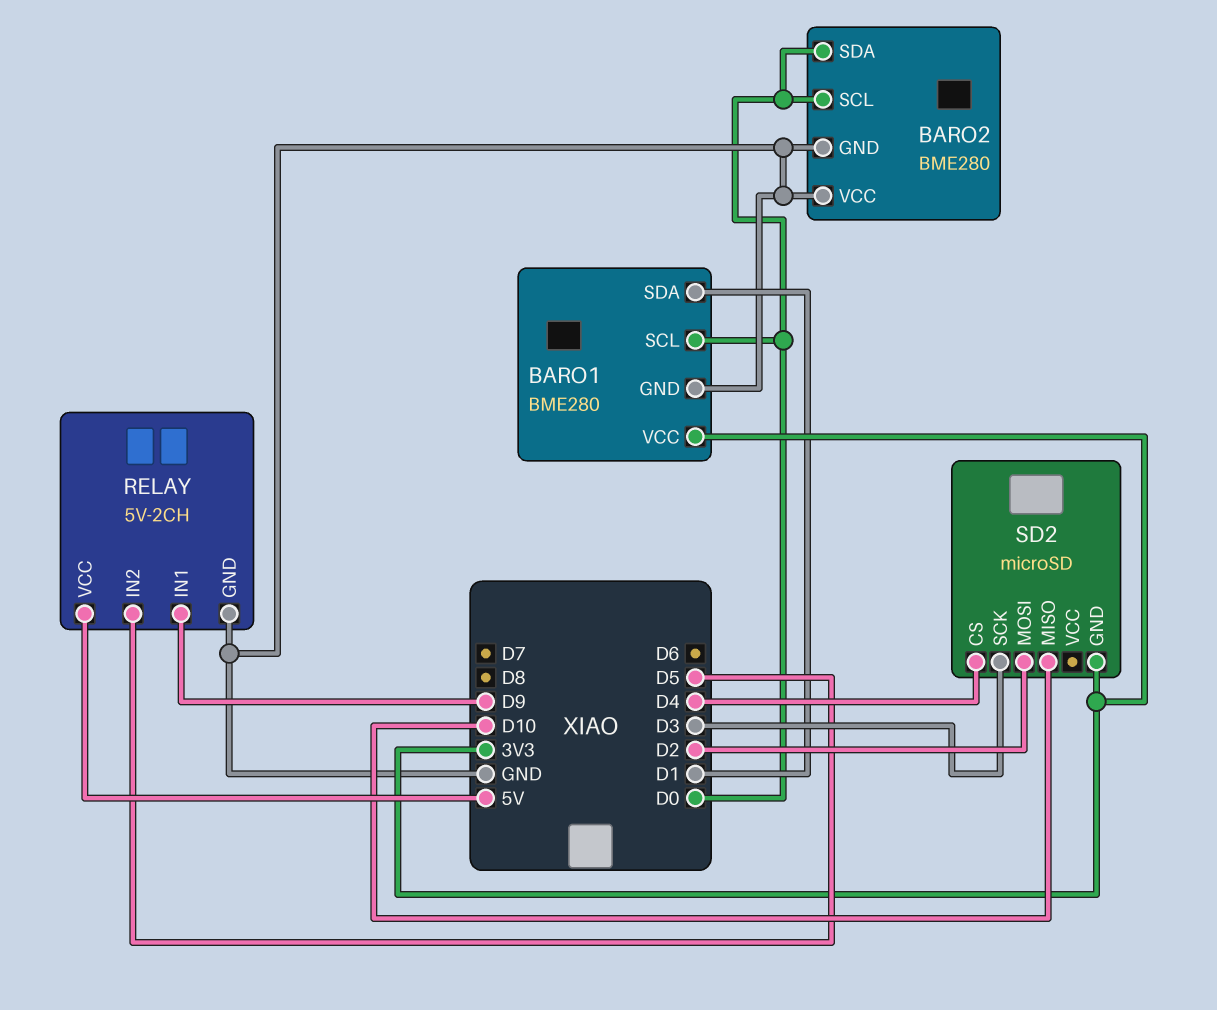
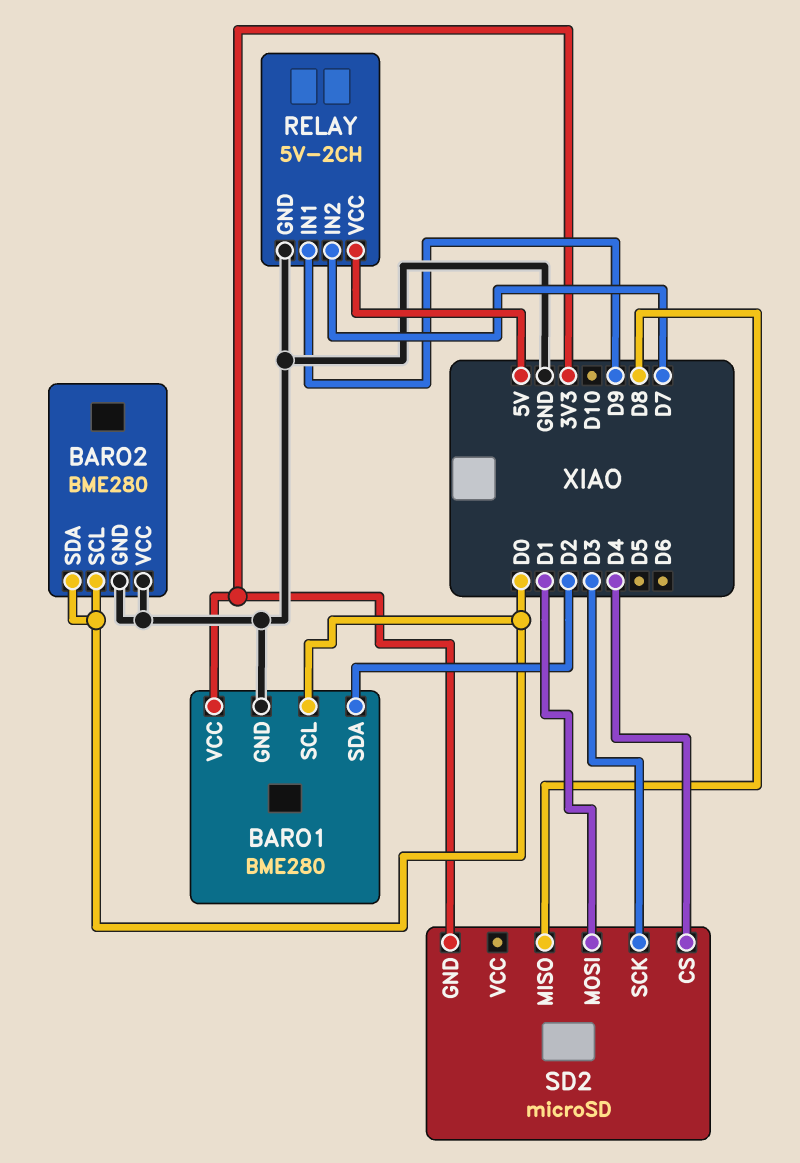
BARO1 pin SDA: D1 -> D2
RELAY pin IN2: D5 -> D7
SD2 pin MISO: D10 -> D8
SD2 pin MOSI: D2 -> D1

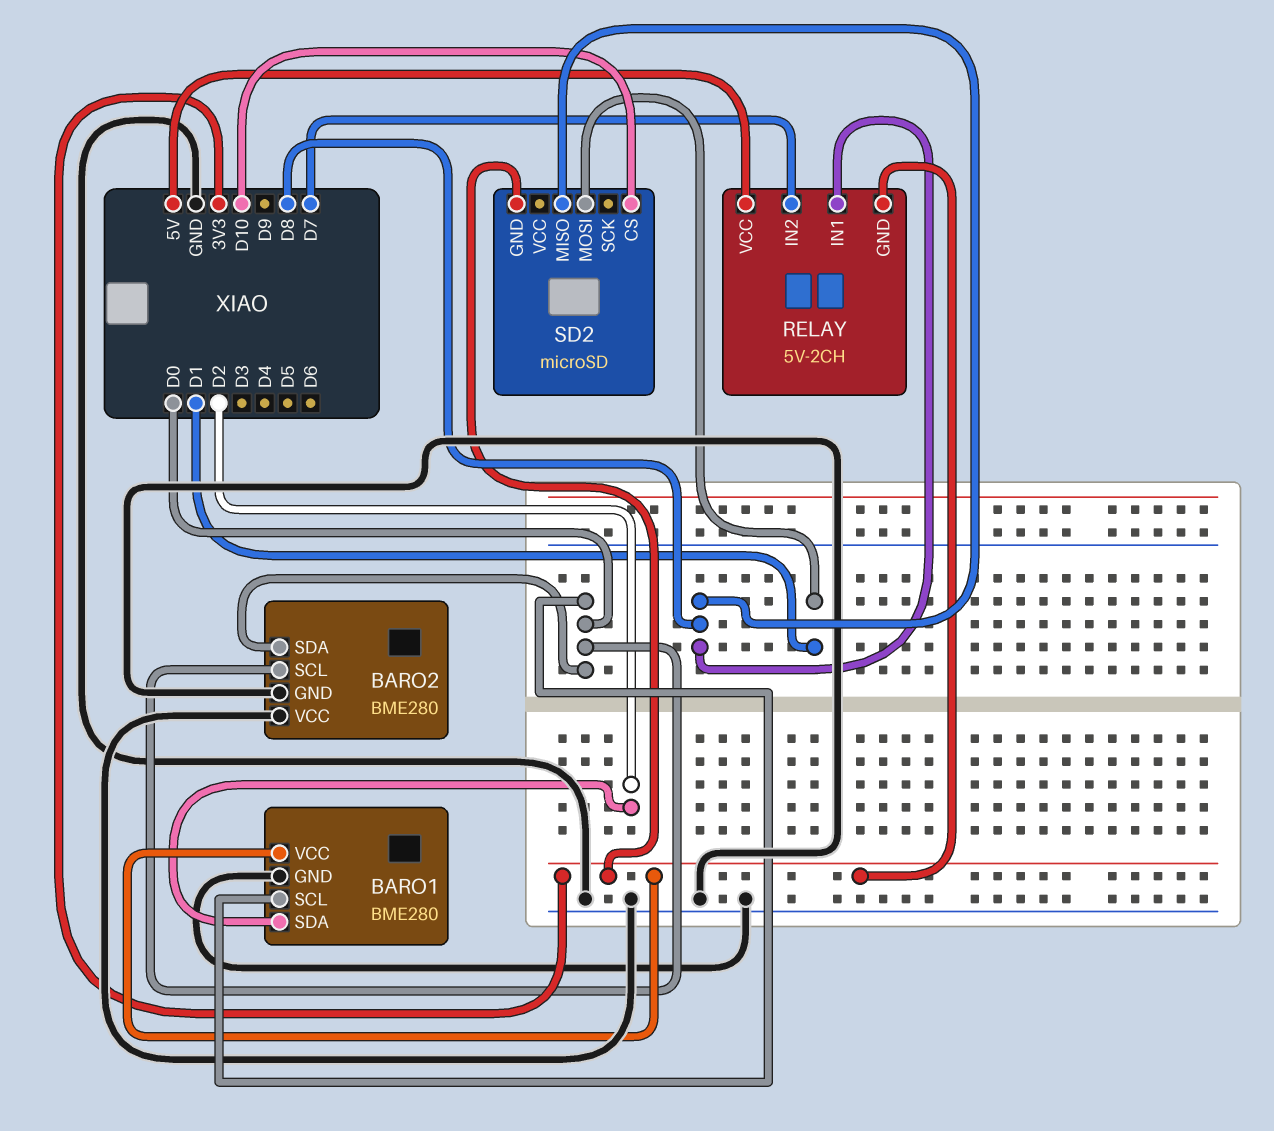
RELAY pin GND: GND -> 3V3
RELAY pin IN1: D9 -> D8
SD2 pin CS: D4 -> D10
SD2 pin SCK: D3 -> none

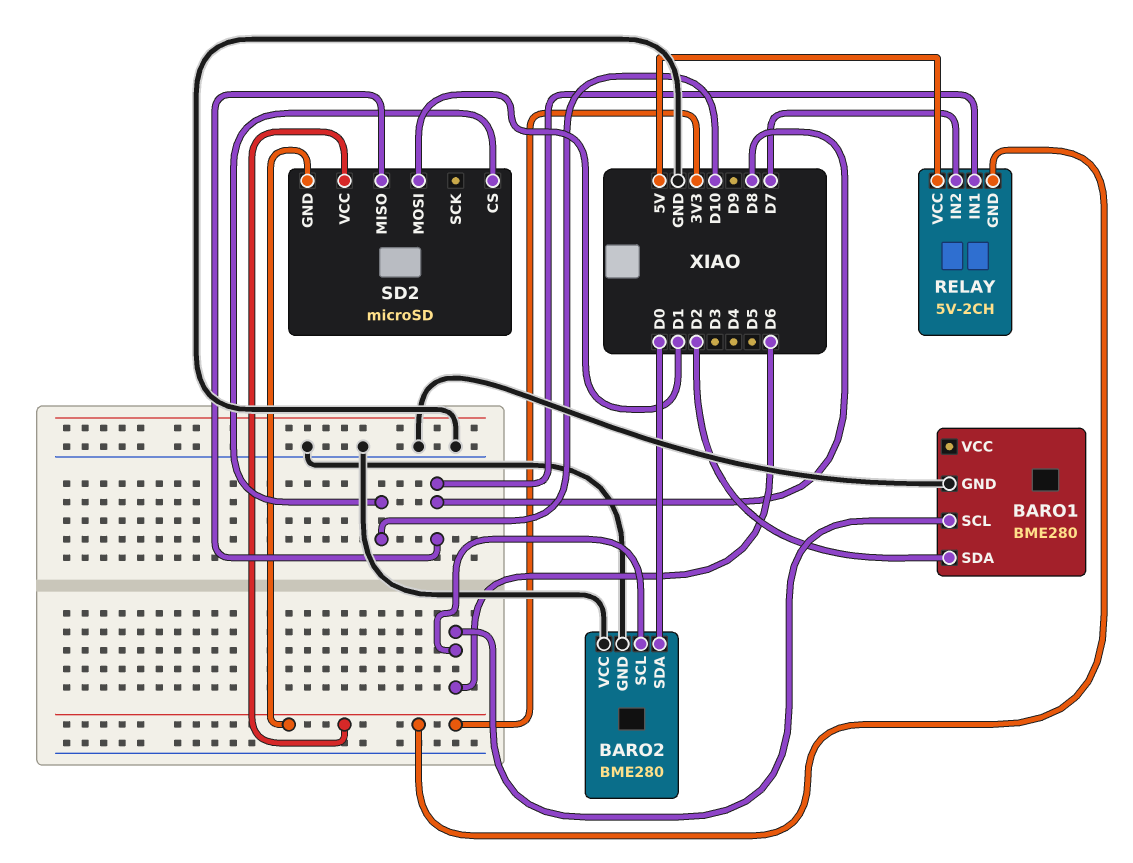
BARO1 pin SCL: D0 -> D6
BARO1 pin VCC: 3V3 -> none
BARO2 pin SCL: D0 -> D6
SD2 pin VCC: none -> 3V3

